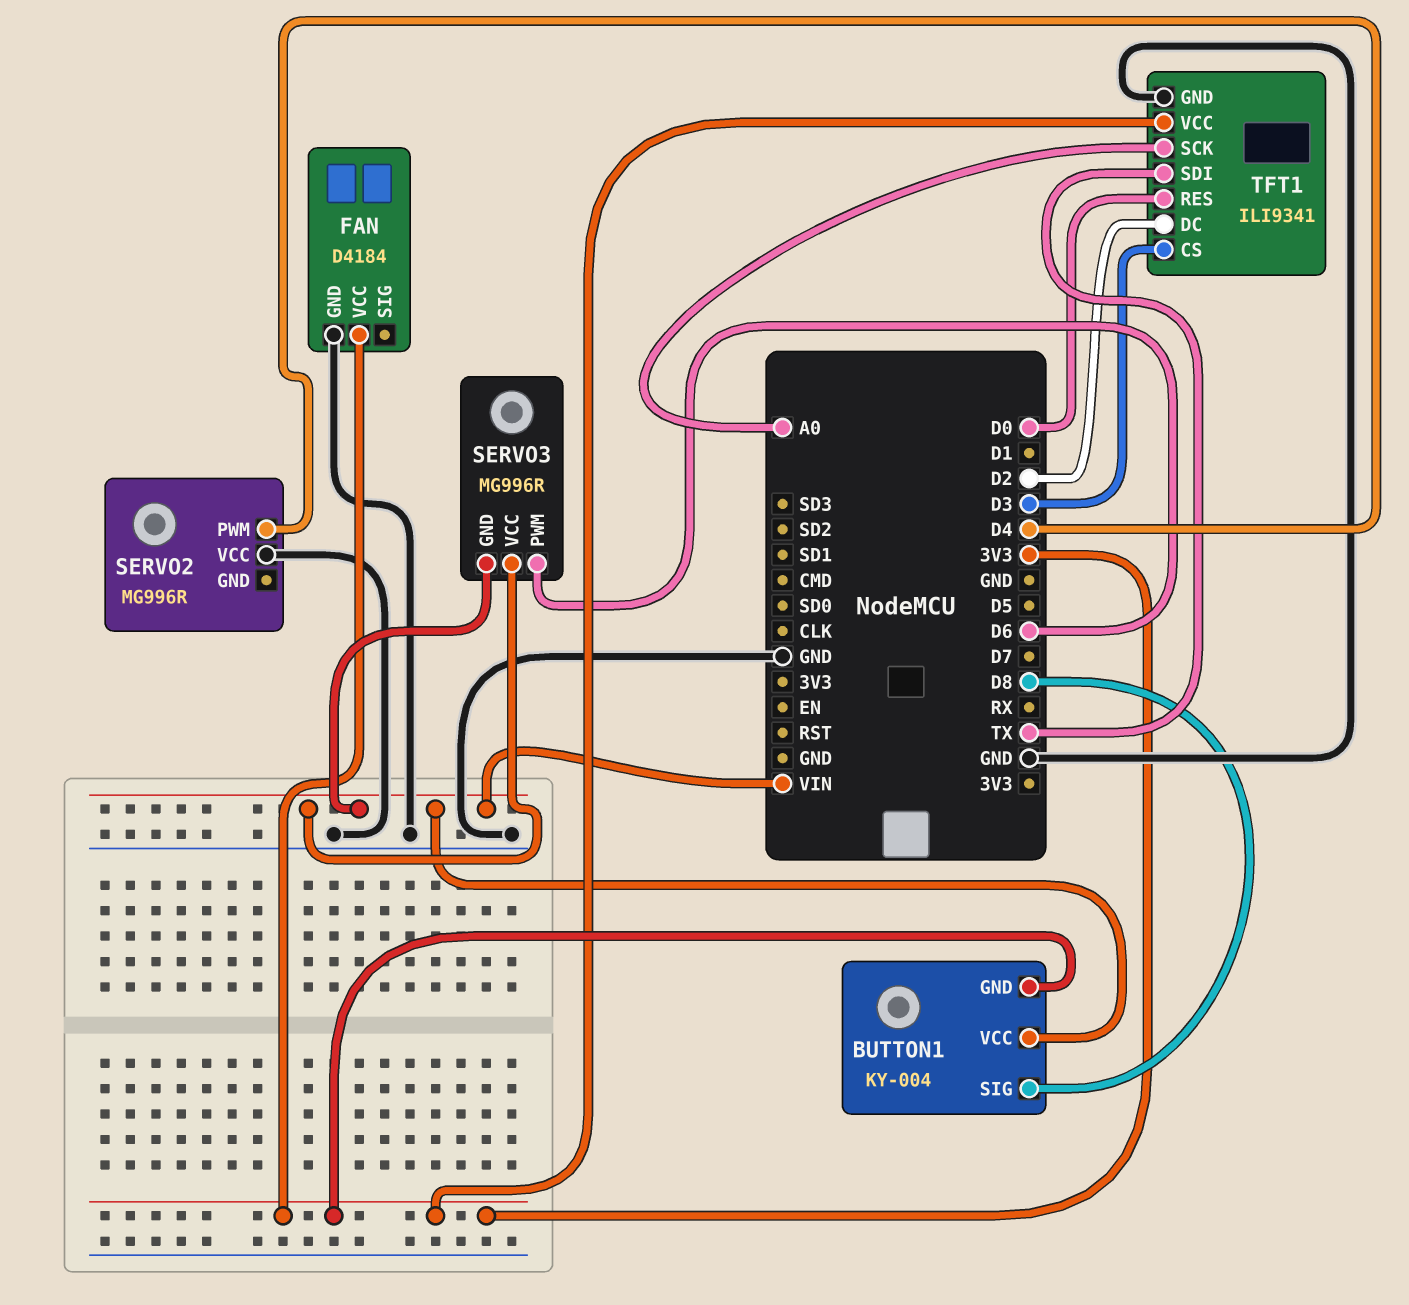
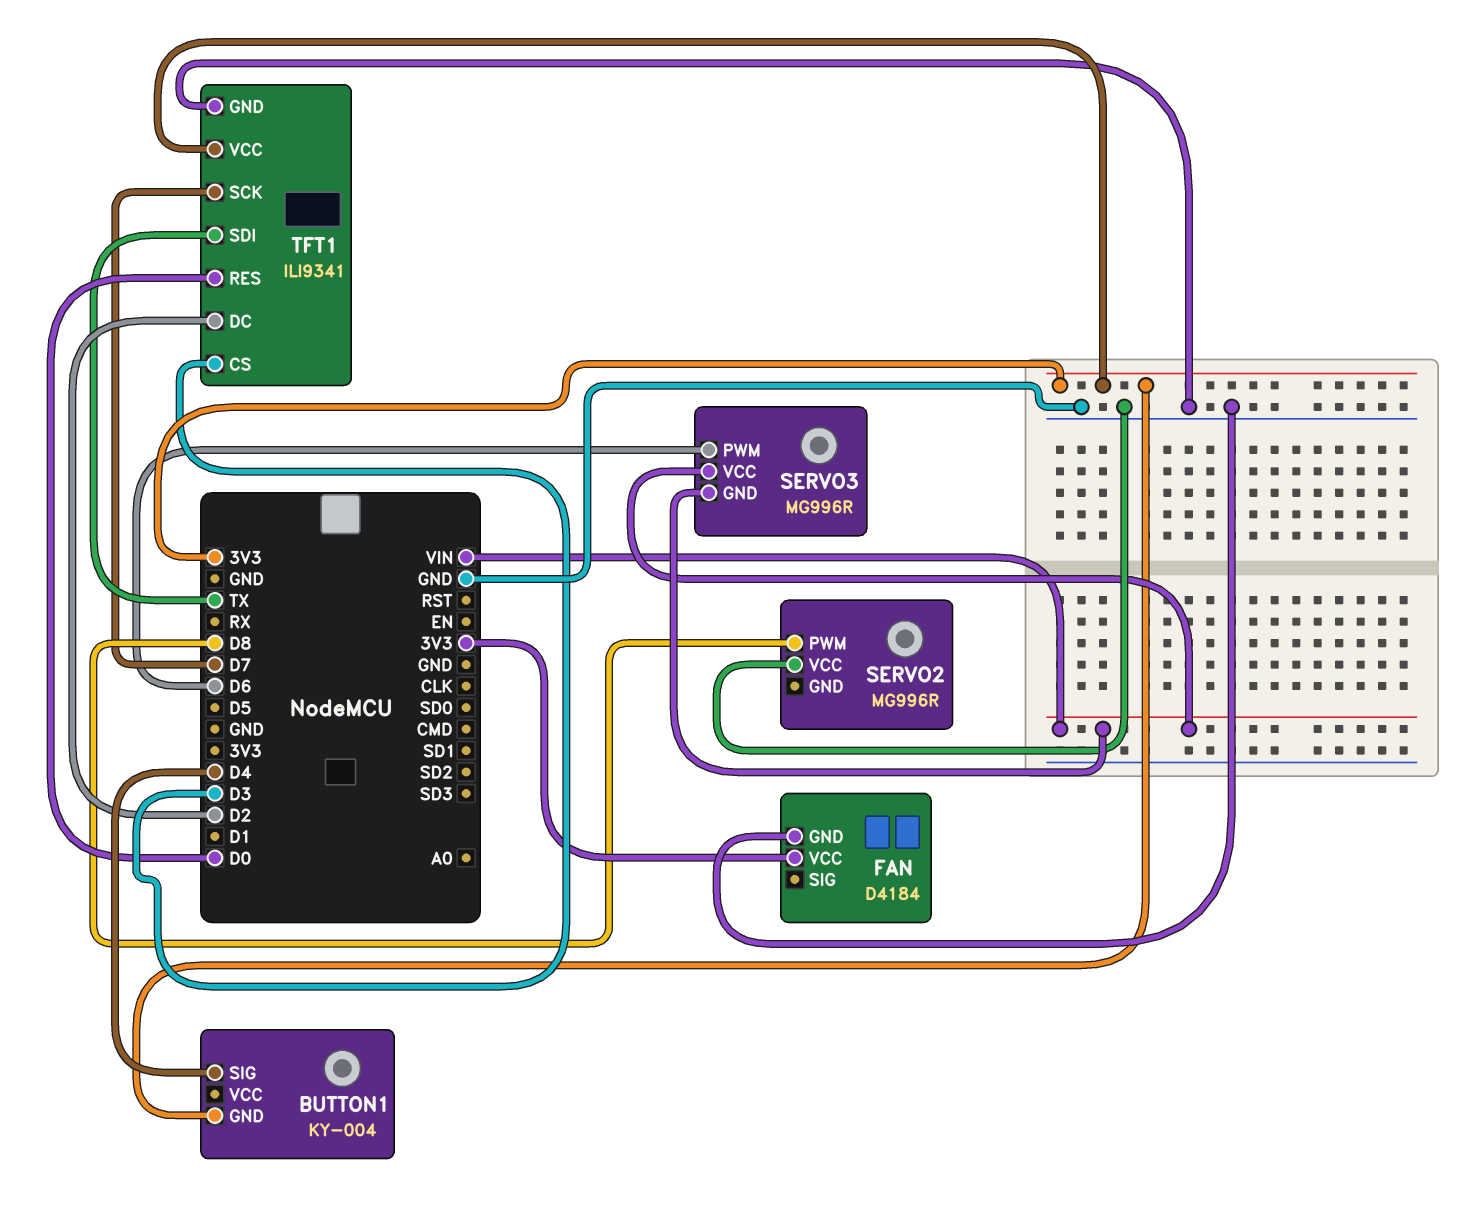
BUTTON1 pin SIG: D8 -> D4
BUTTON1 pin VCC: VIN -> none
SERVO2 pin PWM: D4 -> D8
TFT1 pin SCK: A0 -> D7

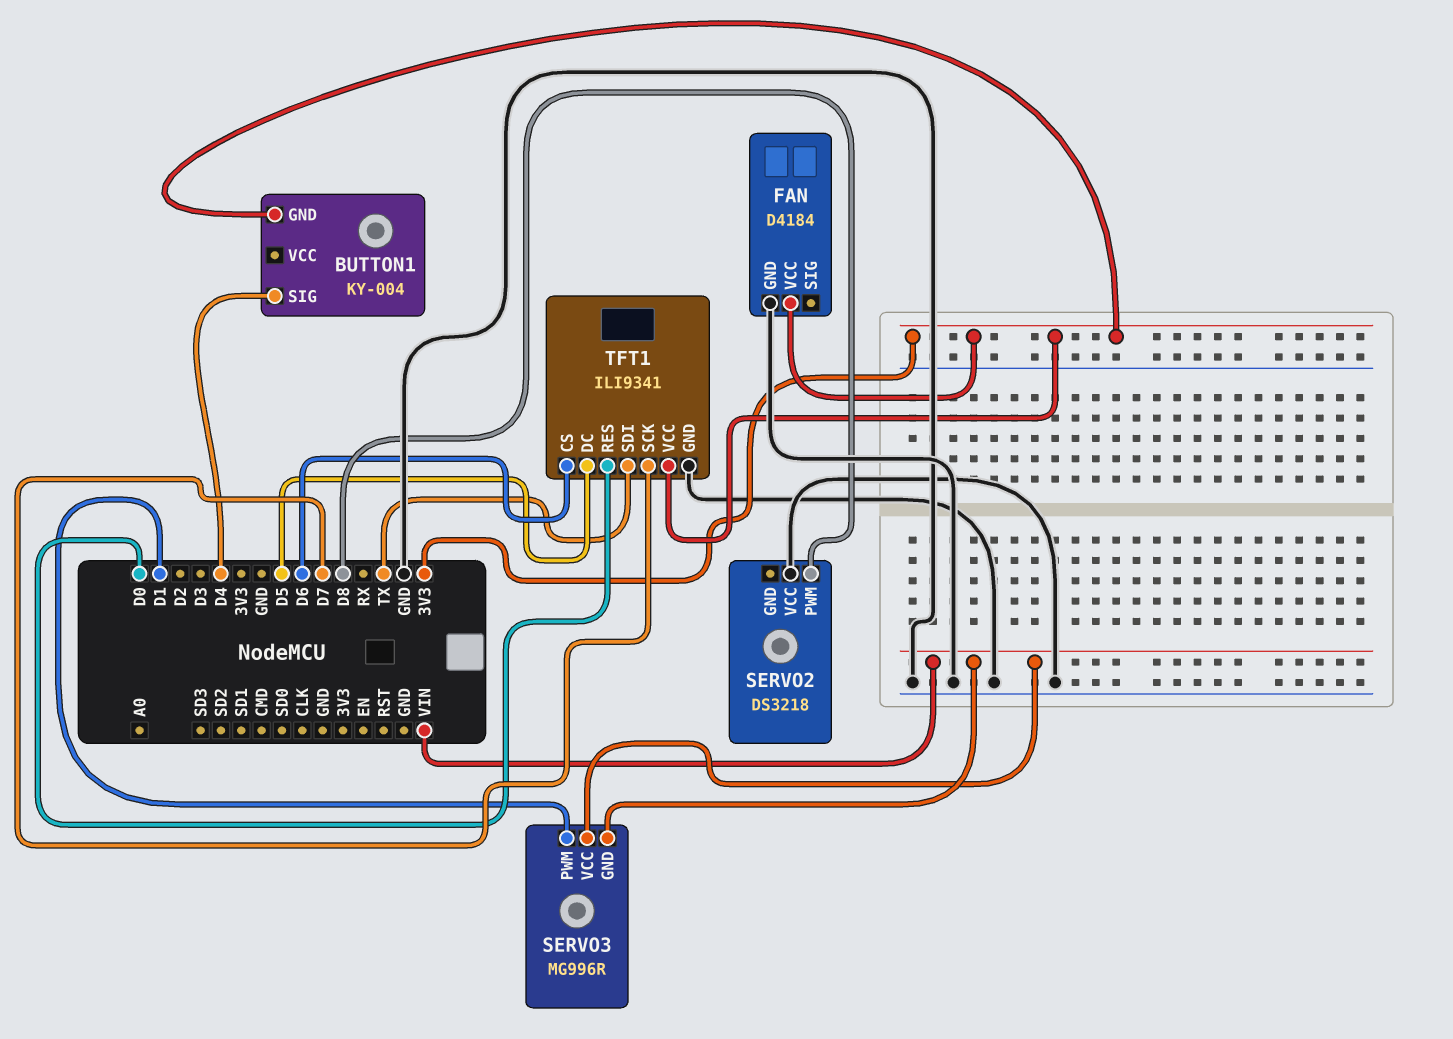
SERVO2: MG996R -> DS3218
SERVO3 pin PWM: D6 -> D1
TFT1 pin CS: D3 -> D6
TFT1 pin DC: D2 -> D5

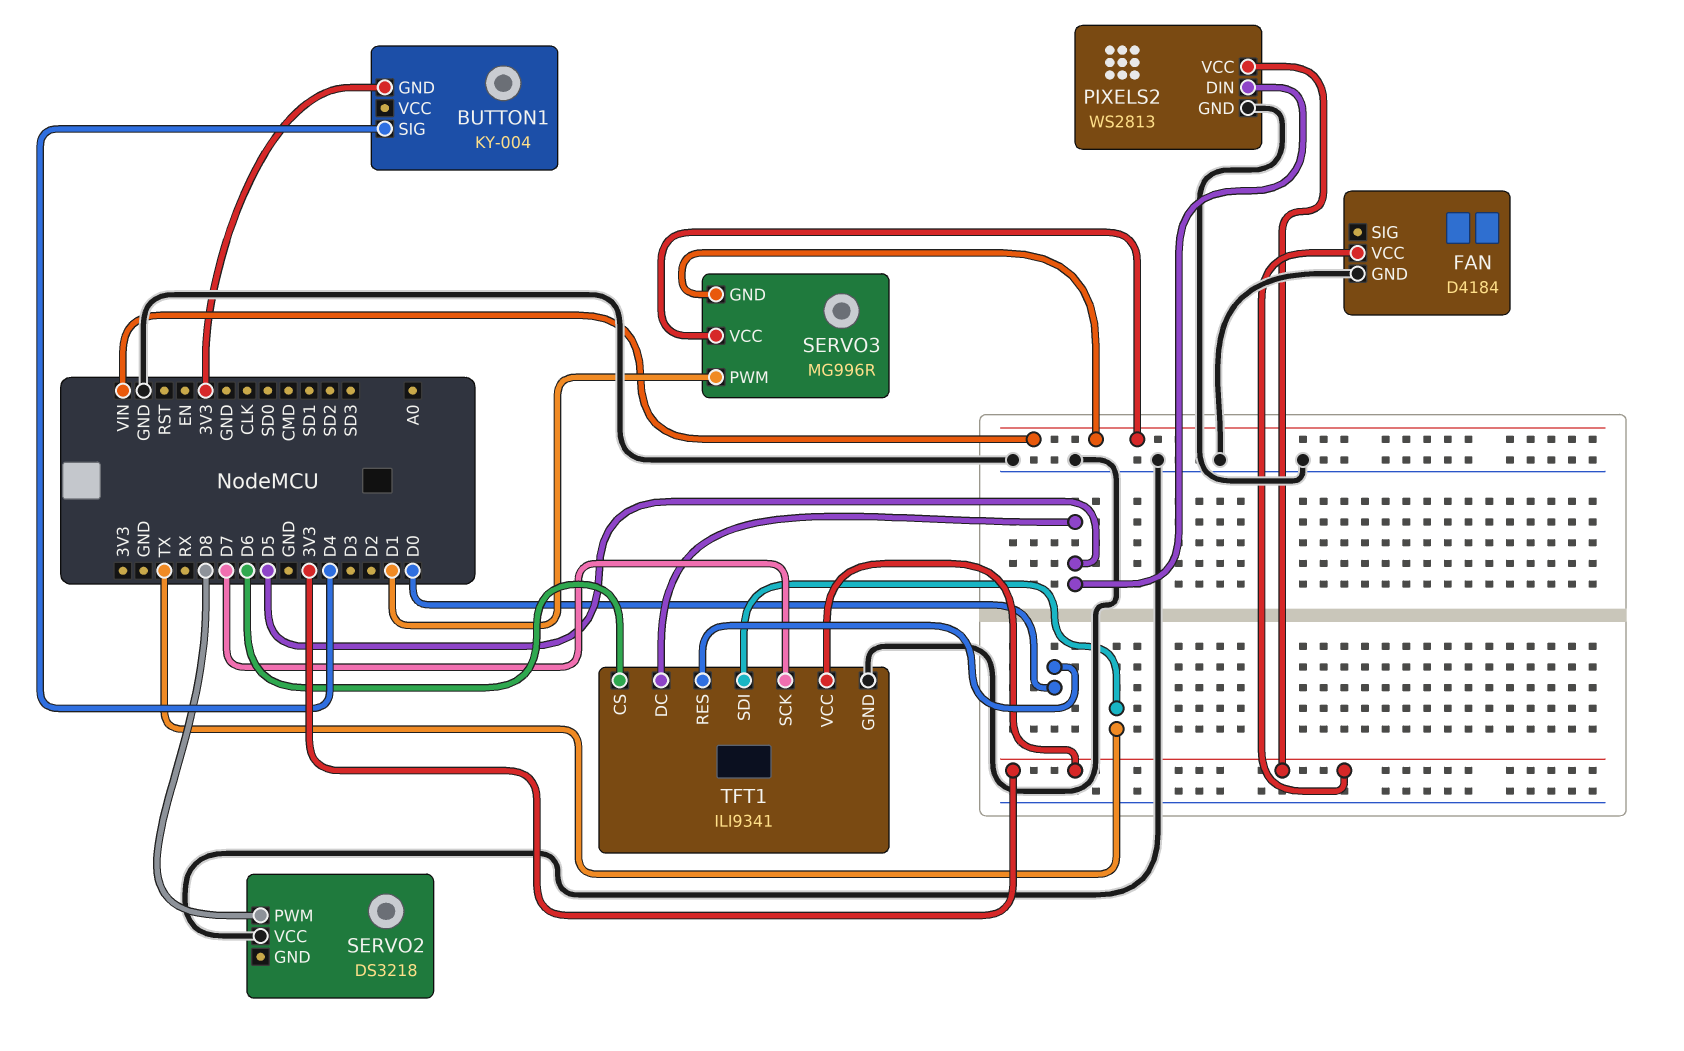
PIXELS2: none -> WS2813
PIXELS2 pin DIN: none -> D5
PIXELS2 pin GND: none -> GND
PIXELS2 pin VCC: none -> 3V3

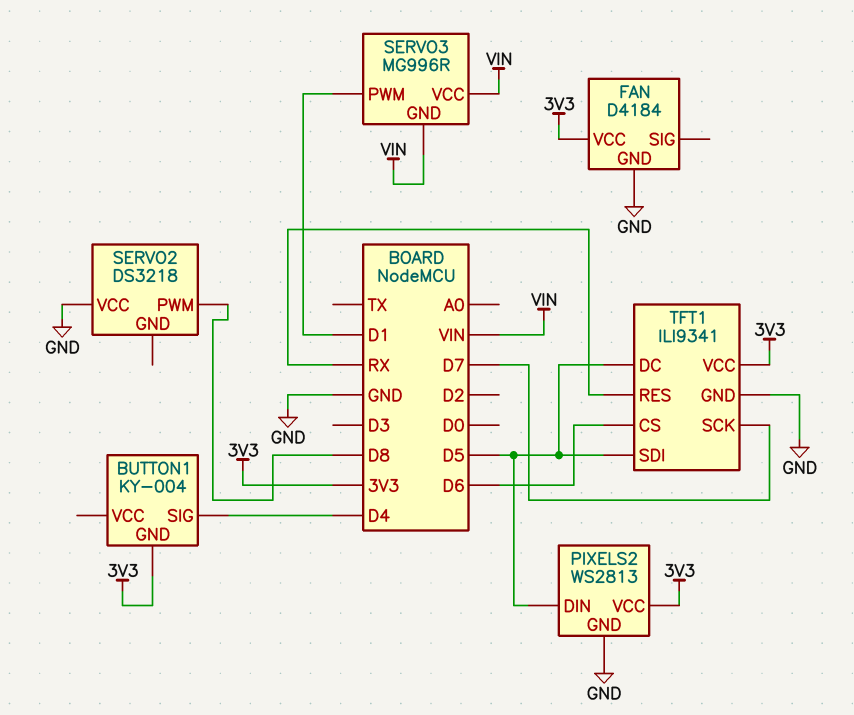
TFT1 pin RES: D0 -> RX
TFT1 pin SDI: TX -> D5

